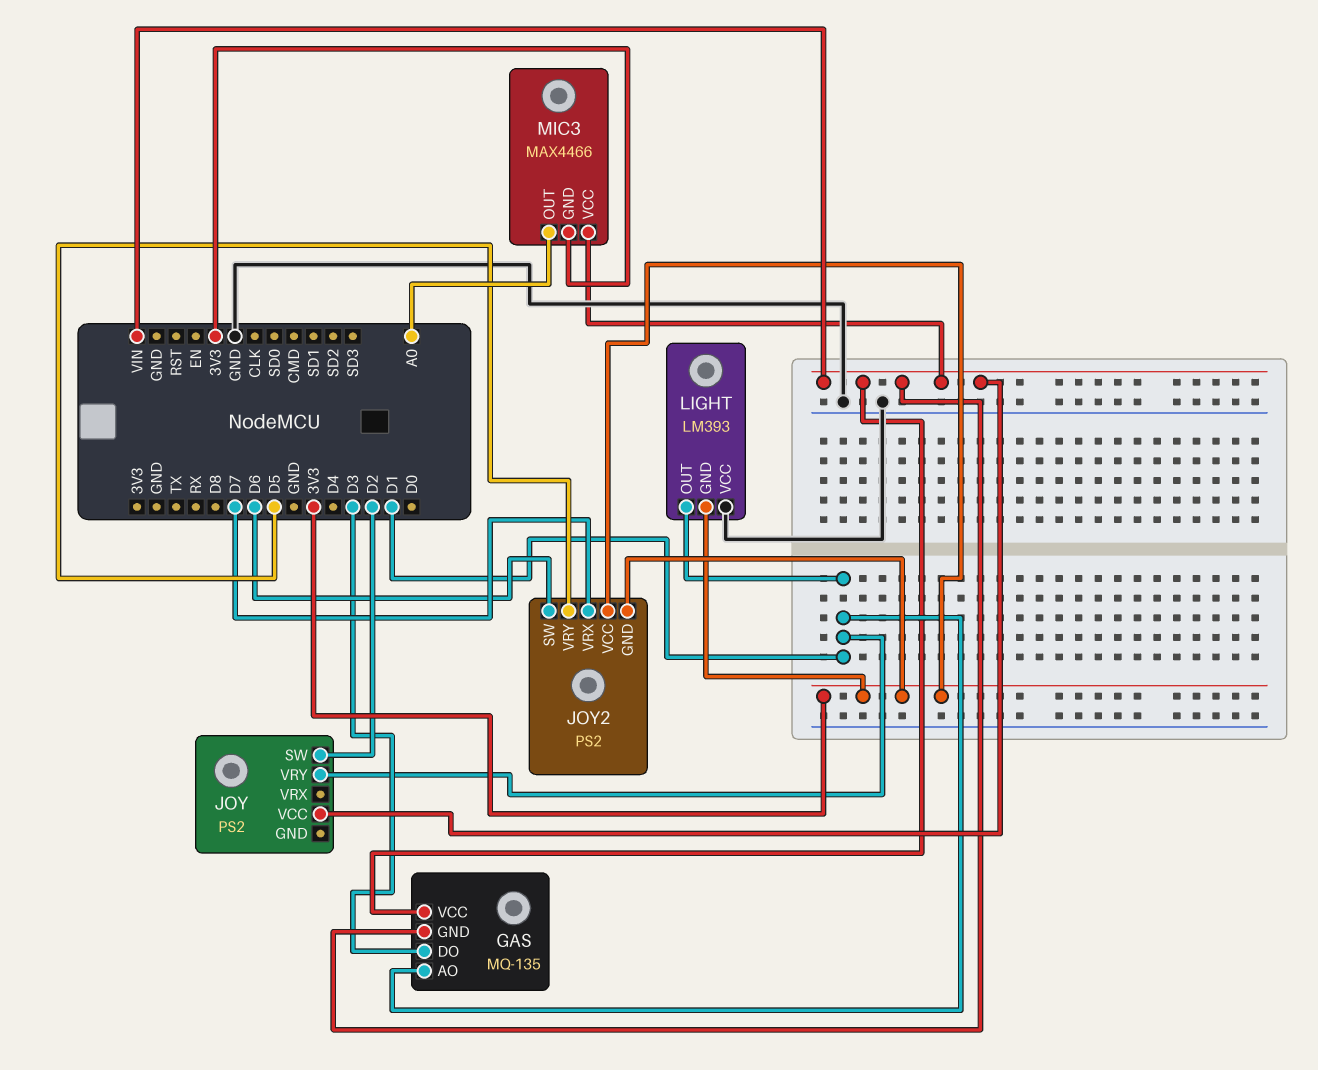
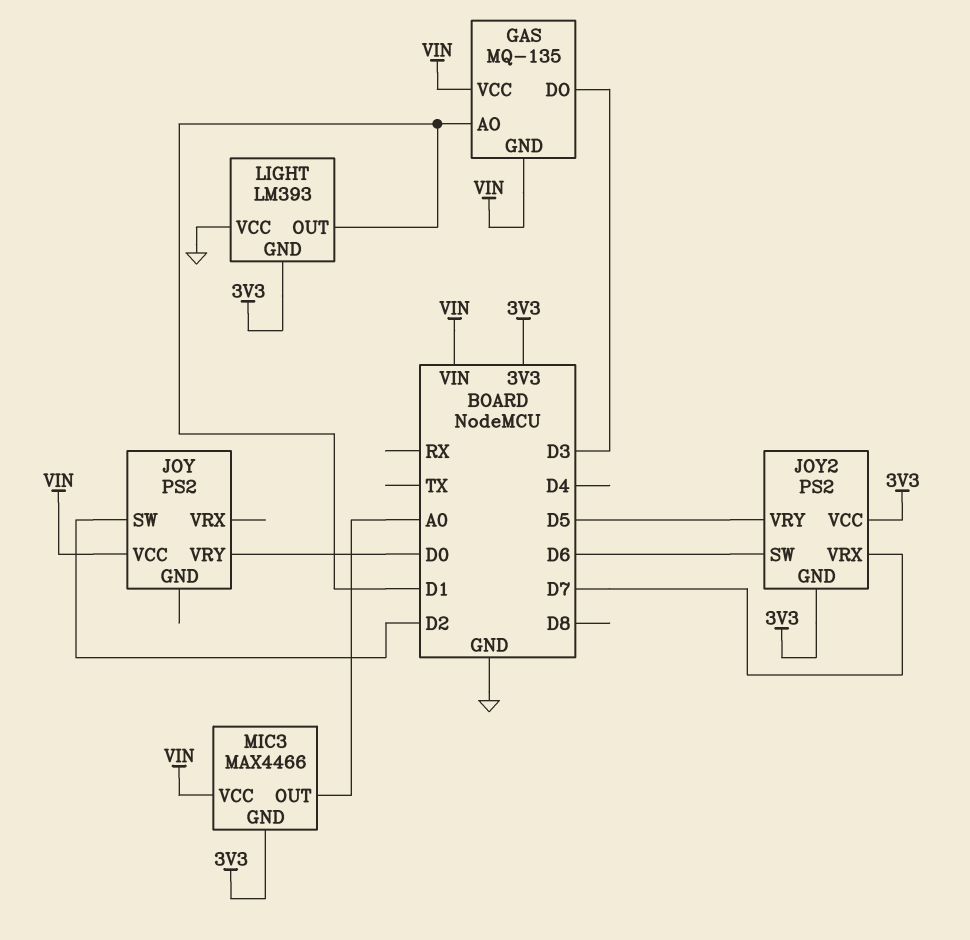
JOY pin VRY: D1 -> D0

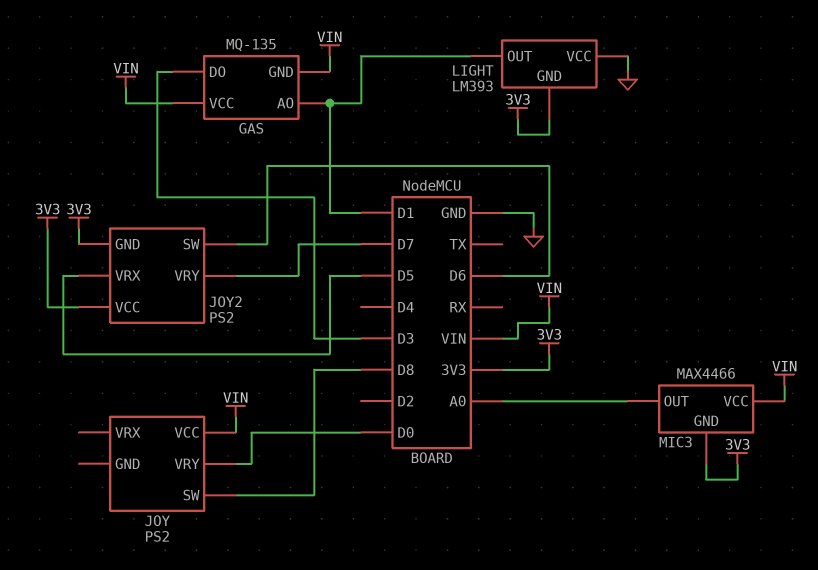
JOY pin SW: D2 -> D8
JOY2 pin VRX: D7 -> D5
JOY2 pin VRY: D5 -> D7

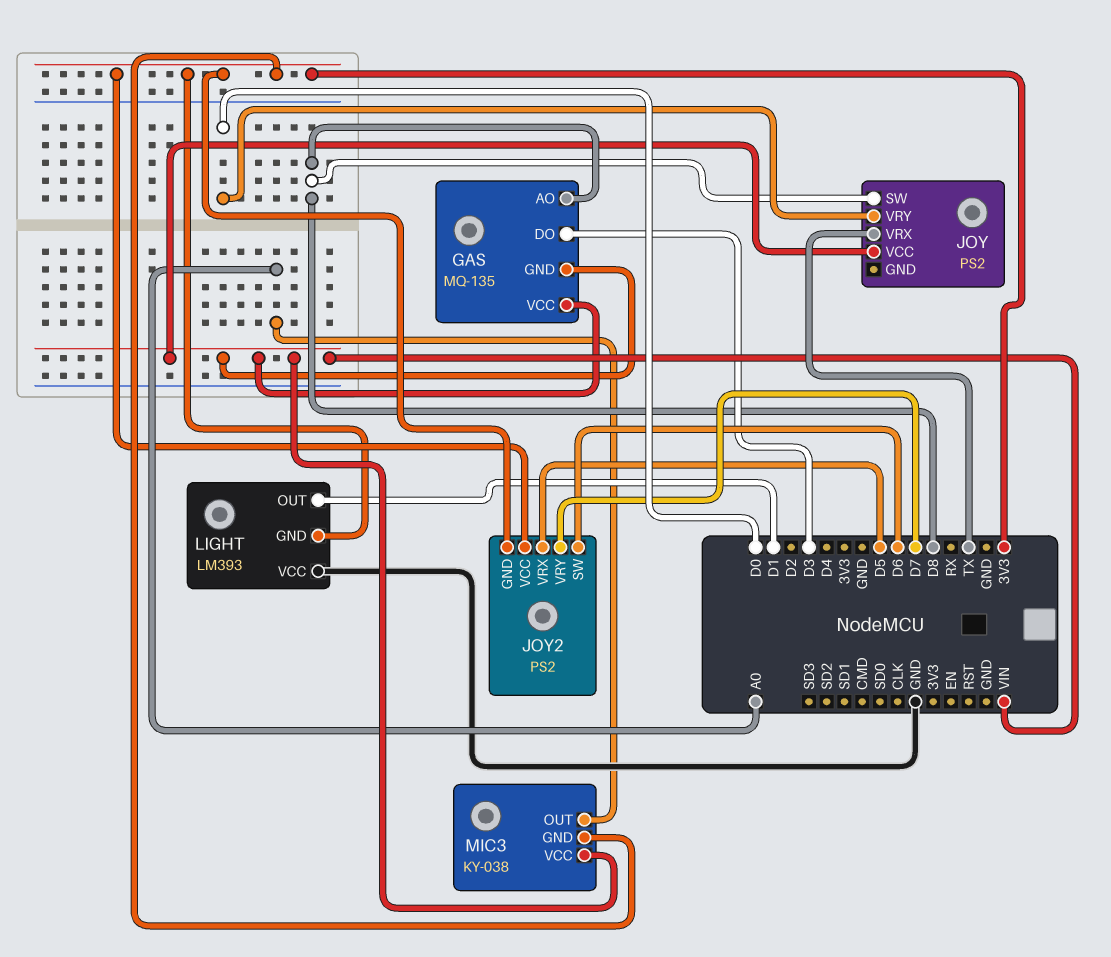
GAS pin AO: D1 -> D8
JOY pin VRX: none -> TX
MIC3: MAX4466 -> KY-038

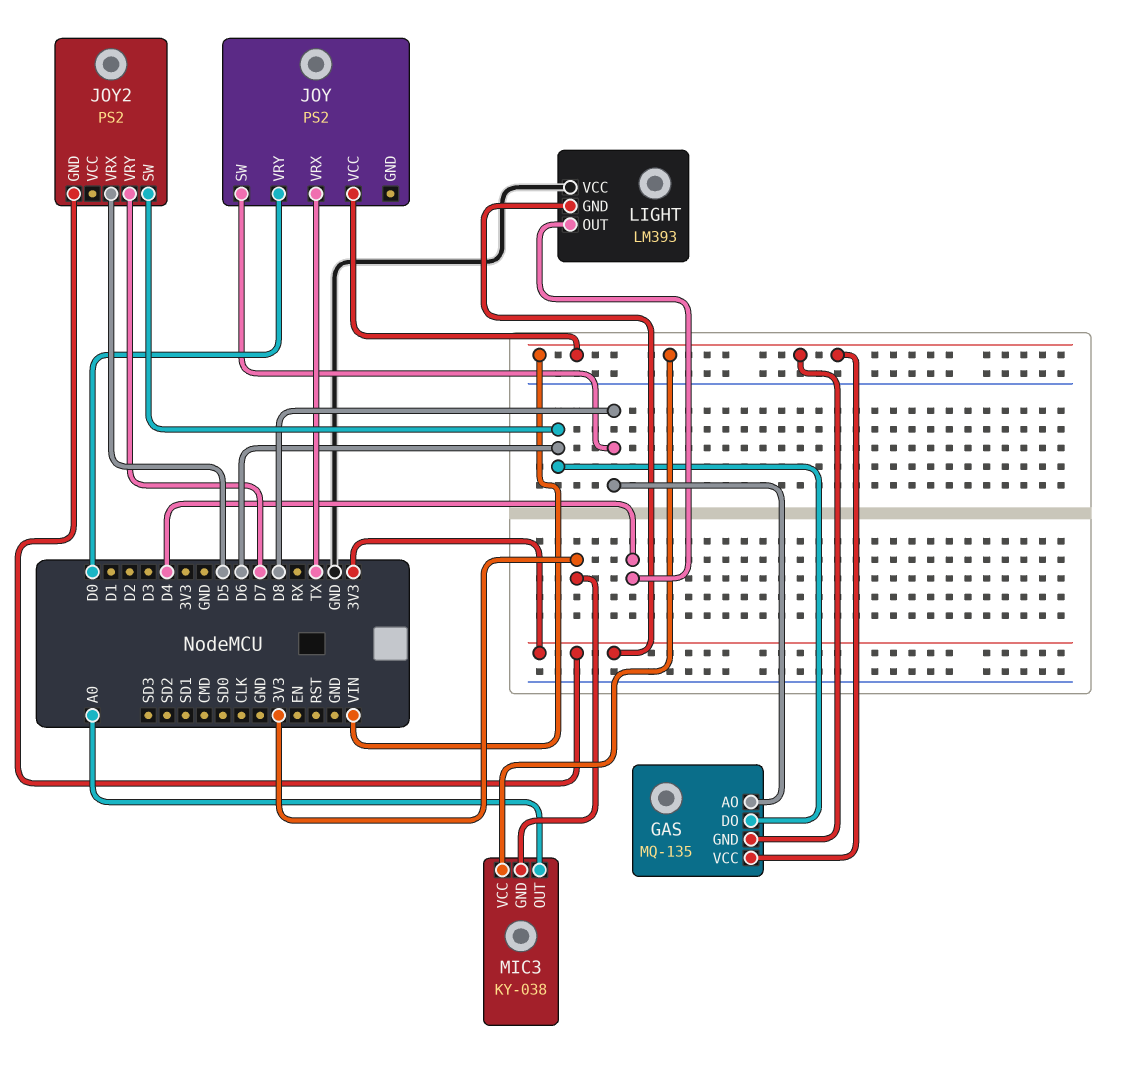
GAS pin DO: D3 -> D6
JOY2 pin VCC: 3V3 -> none
LIGHT pin OUT: D1 -> D4

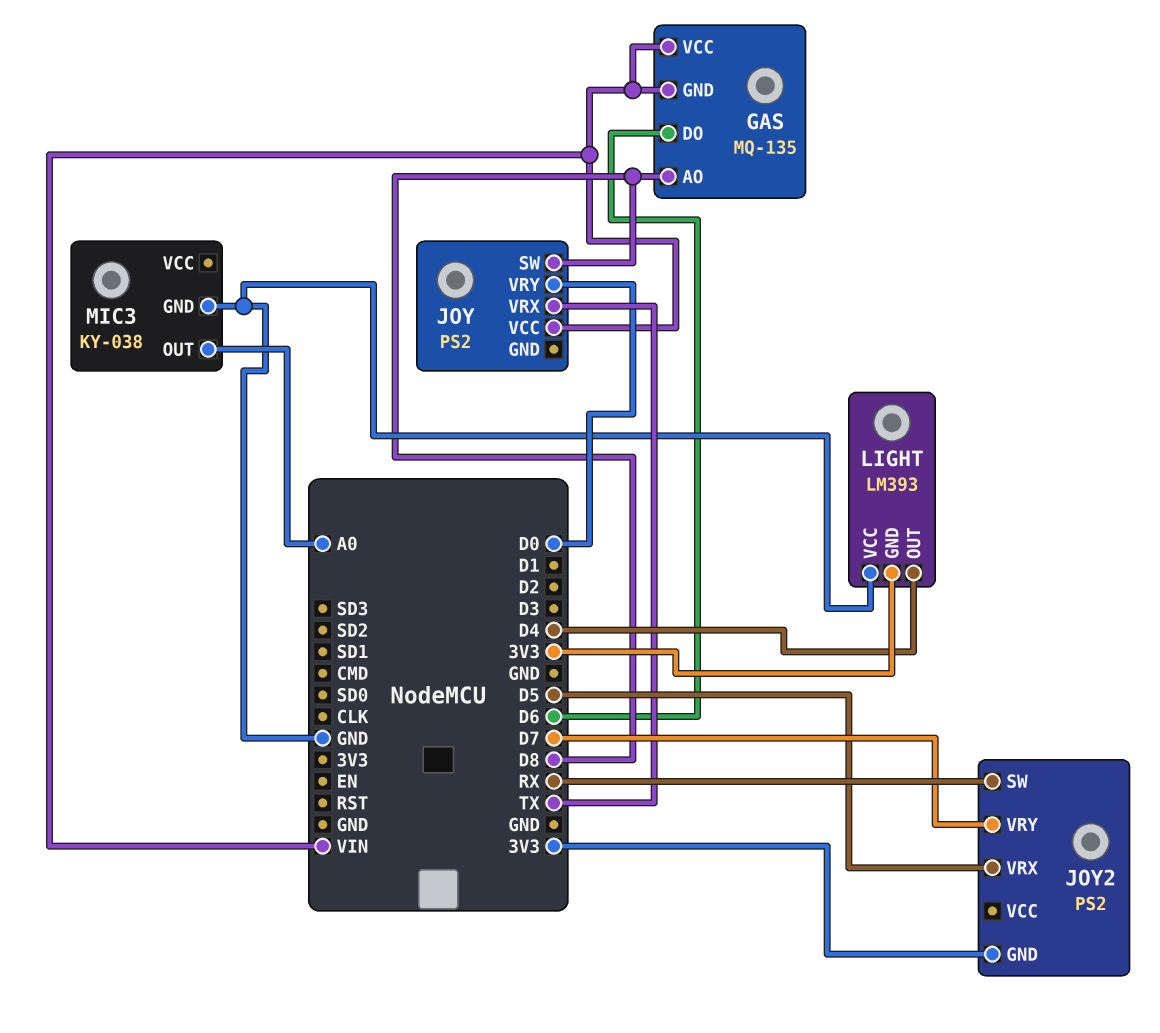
JOY2 pin SW: D6 -> RX
MIC3 pin GND: 3V3 -> GND
MIC3 pin VCC: VIN -> none

